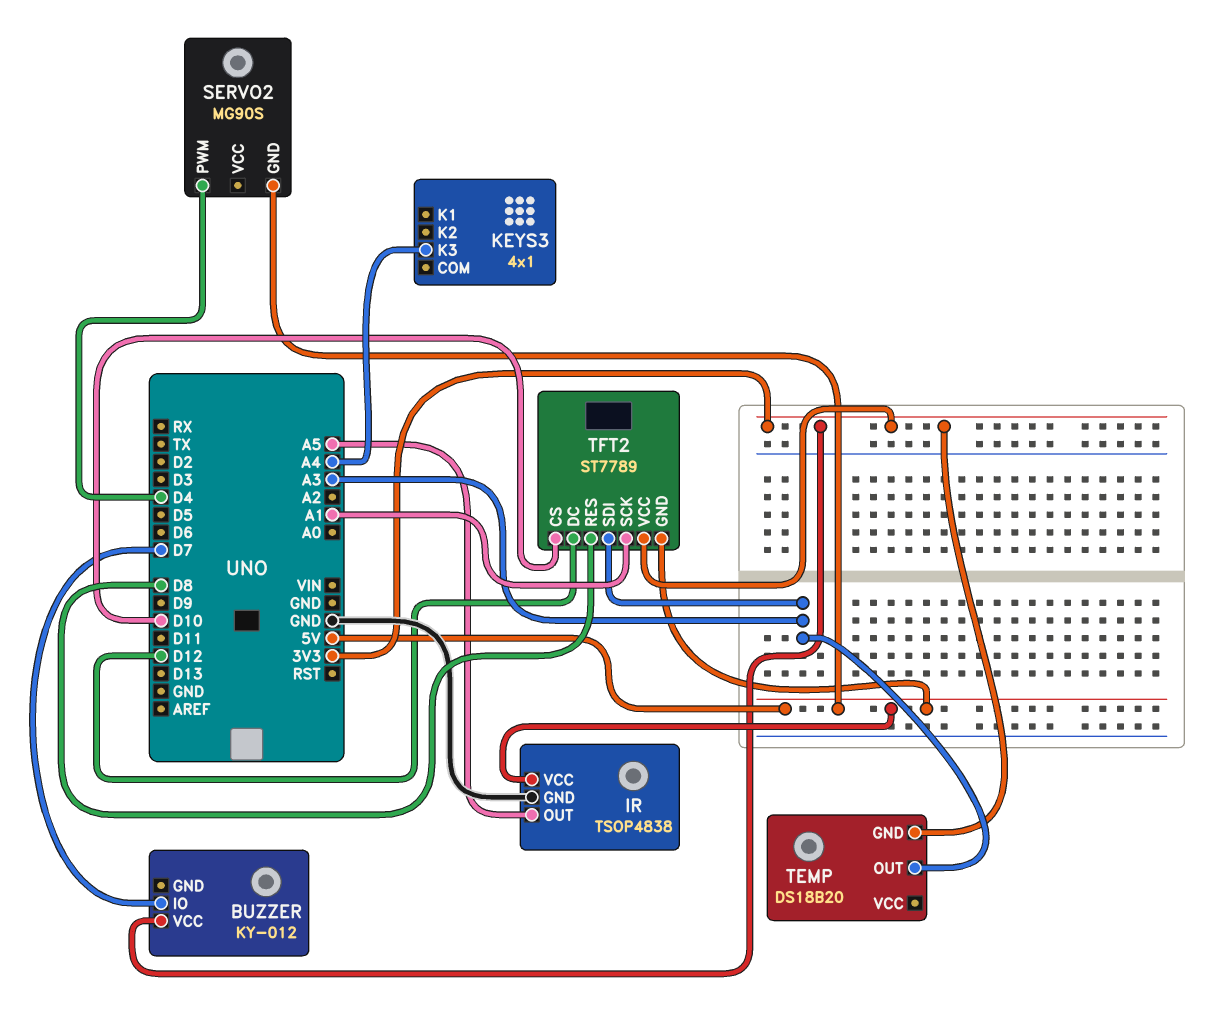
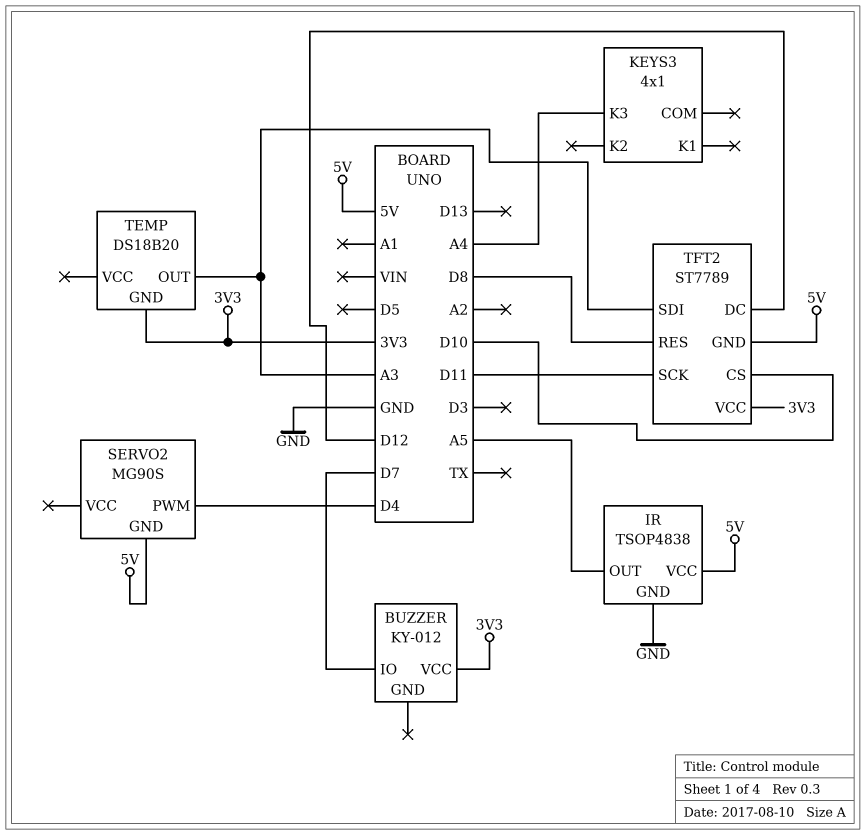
TFT2 pin SCK: A1 -> D11

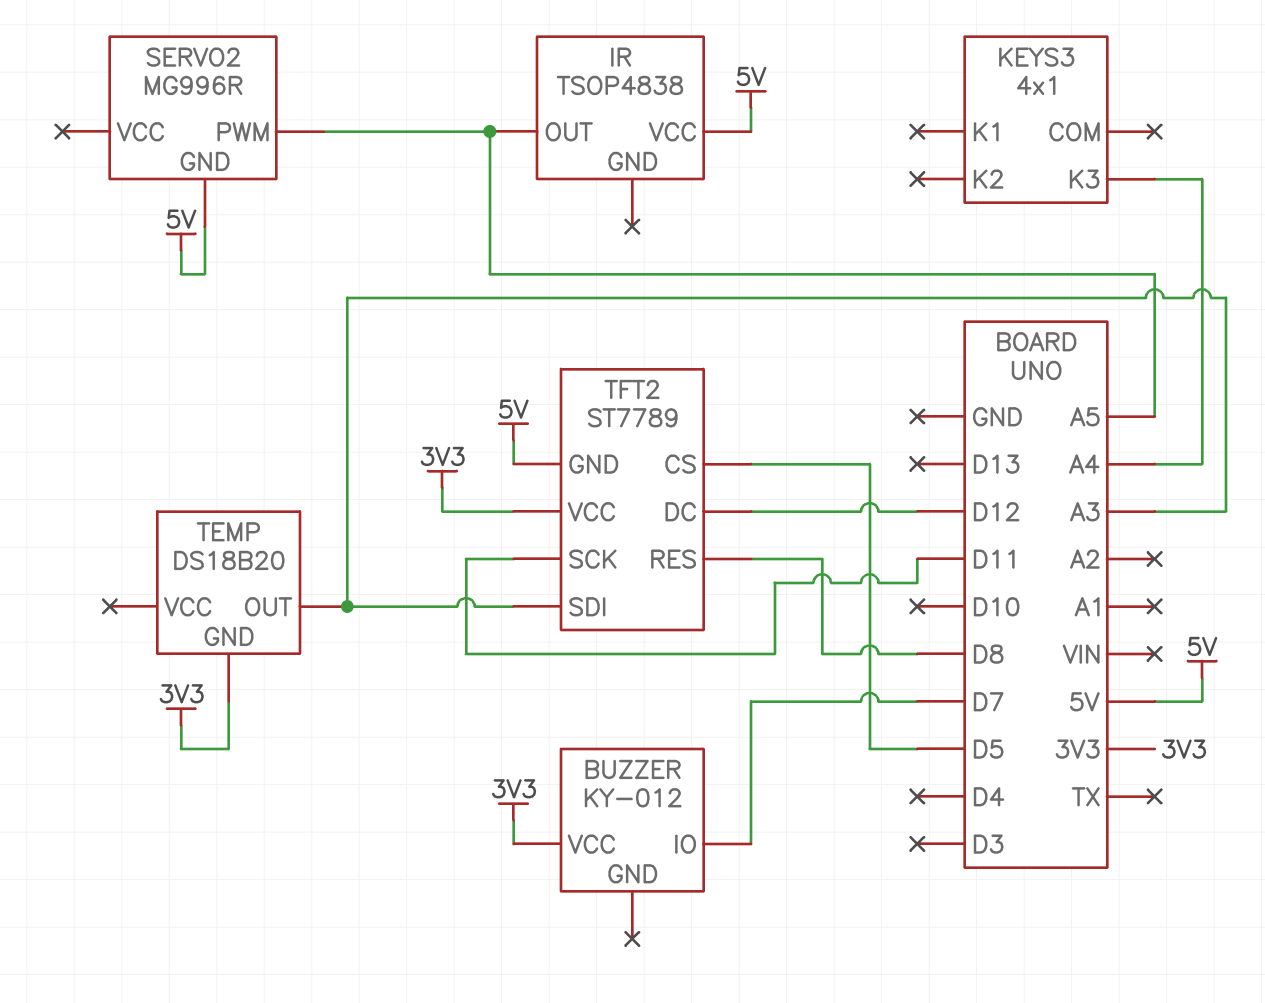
IR pin GND: GND -> none
SERVO2: MG90S -> MG996R
SERVO2 pin PWM: D4 -> A5
TFT2 pin CS: D10 -> D5

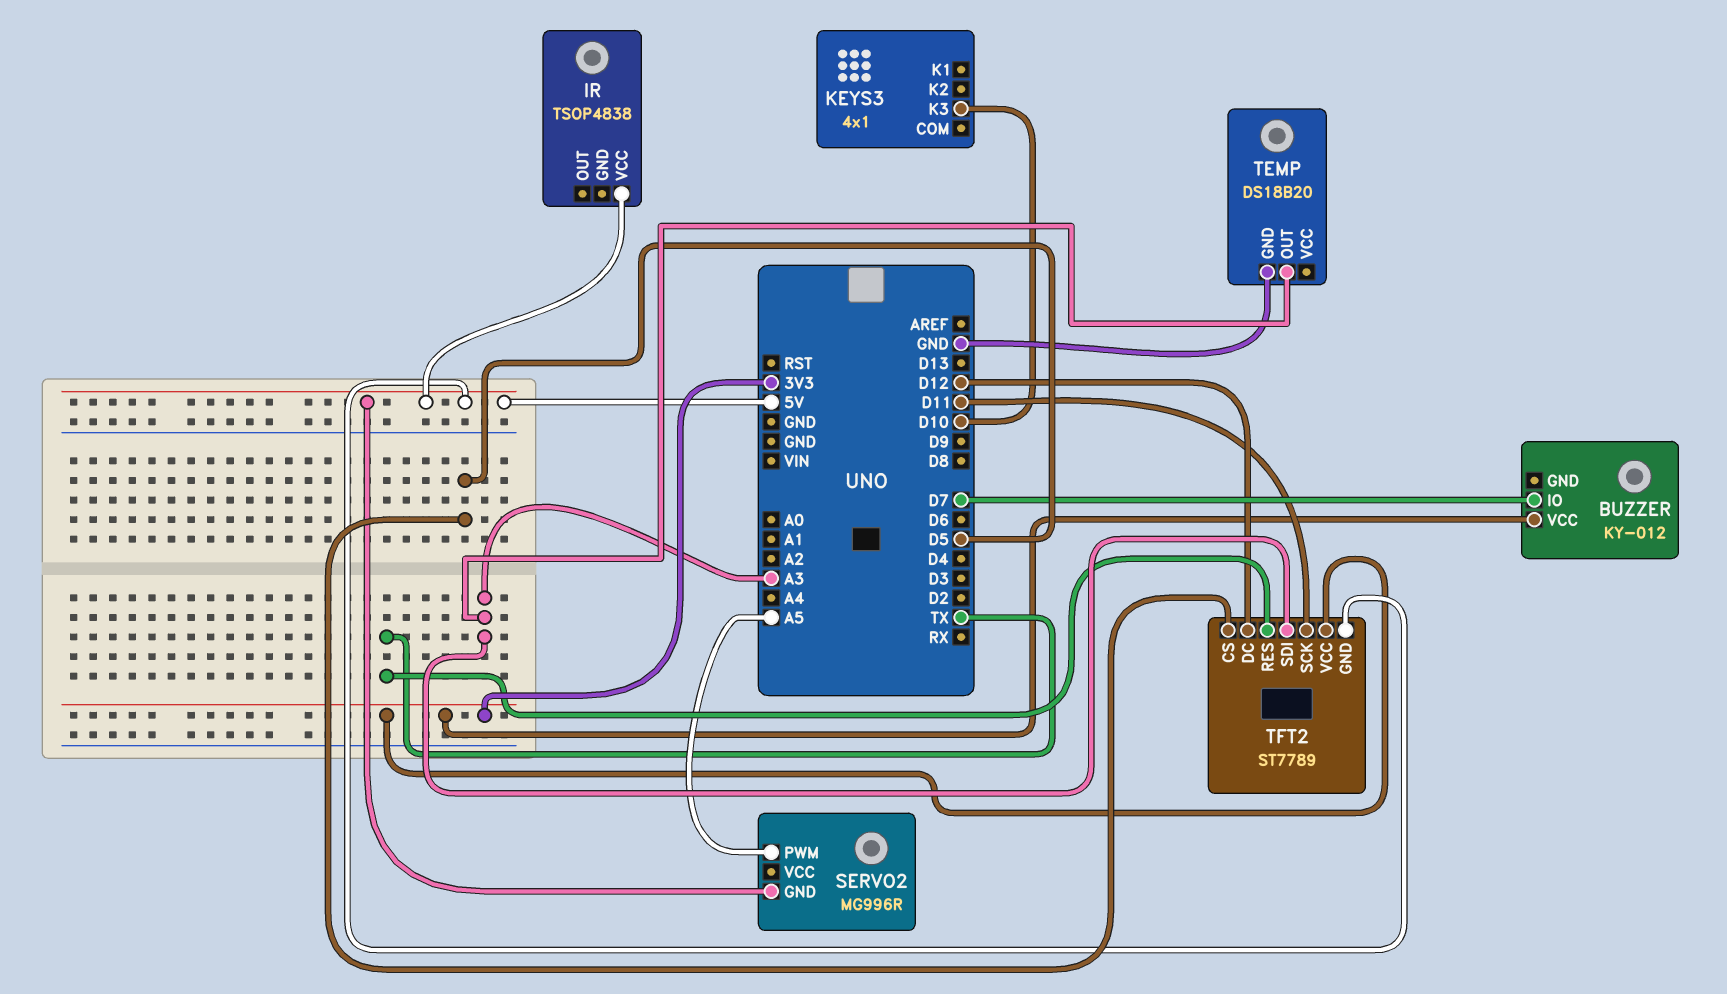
IR pin OUT: A5 -> none
KEYS3 pin K3: A4 -> D10
TEMP pin GND: 3V3 -> GND
TFT2 pin RES: D8 -> TX

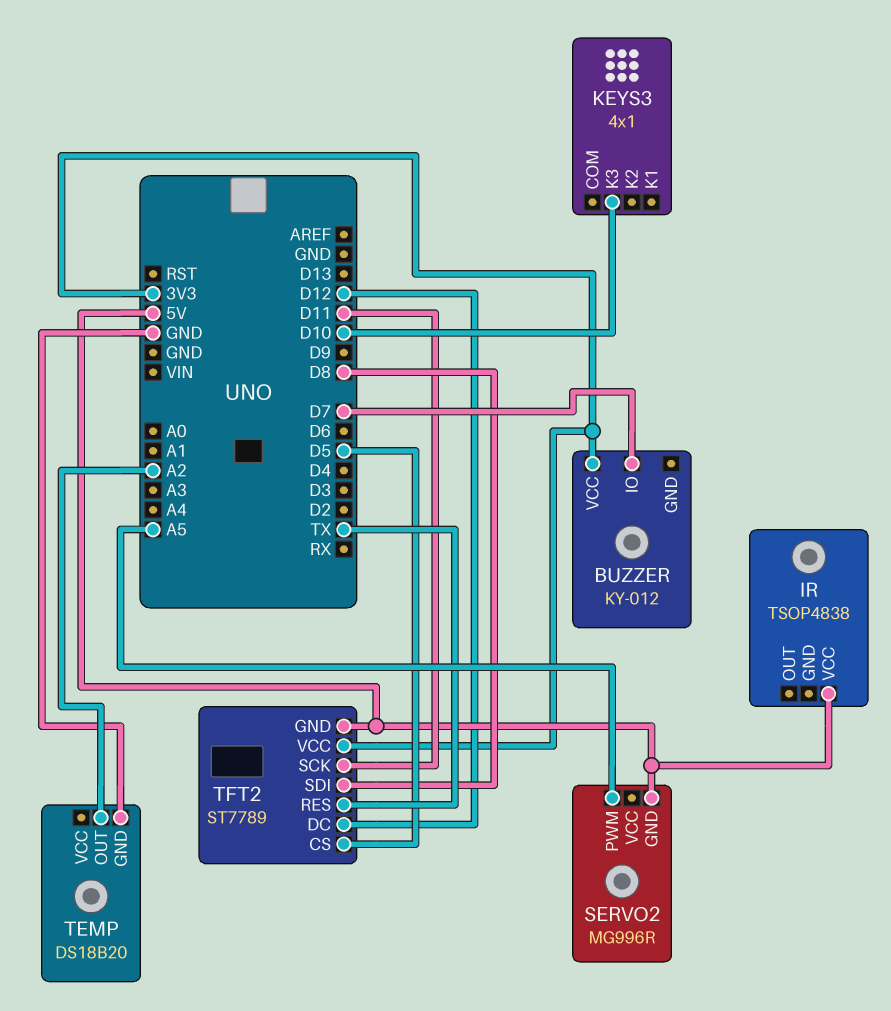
TEMP pin OUT: A3 -> A2
TFT2 pin SDI: A3 -> D8

